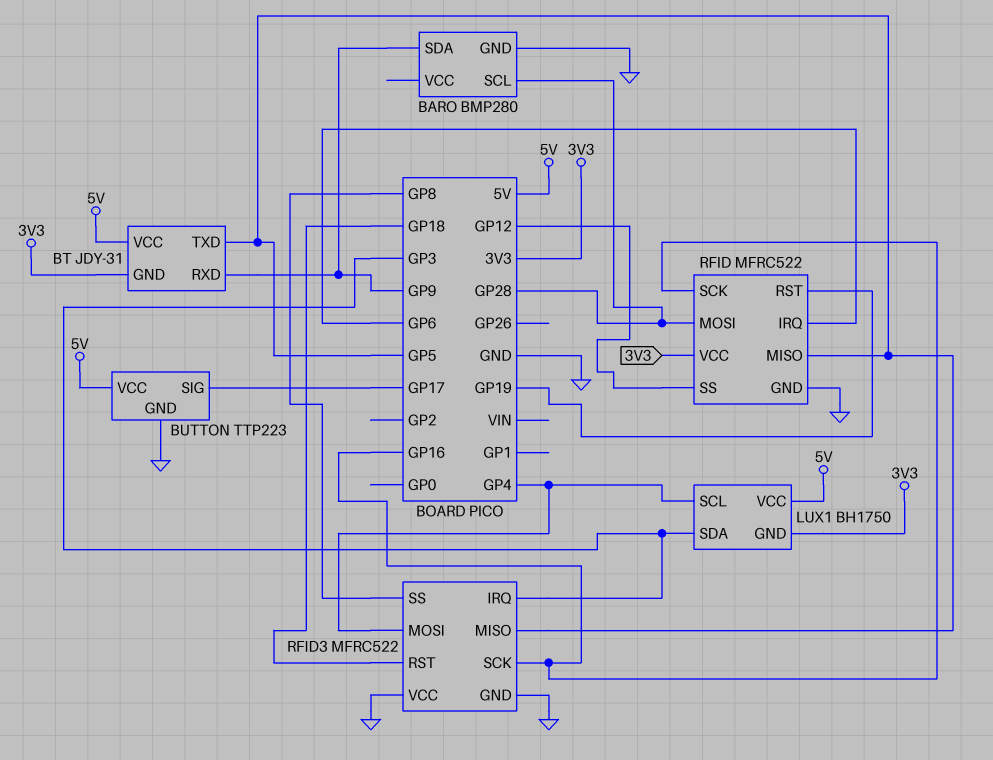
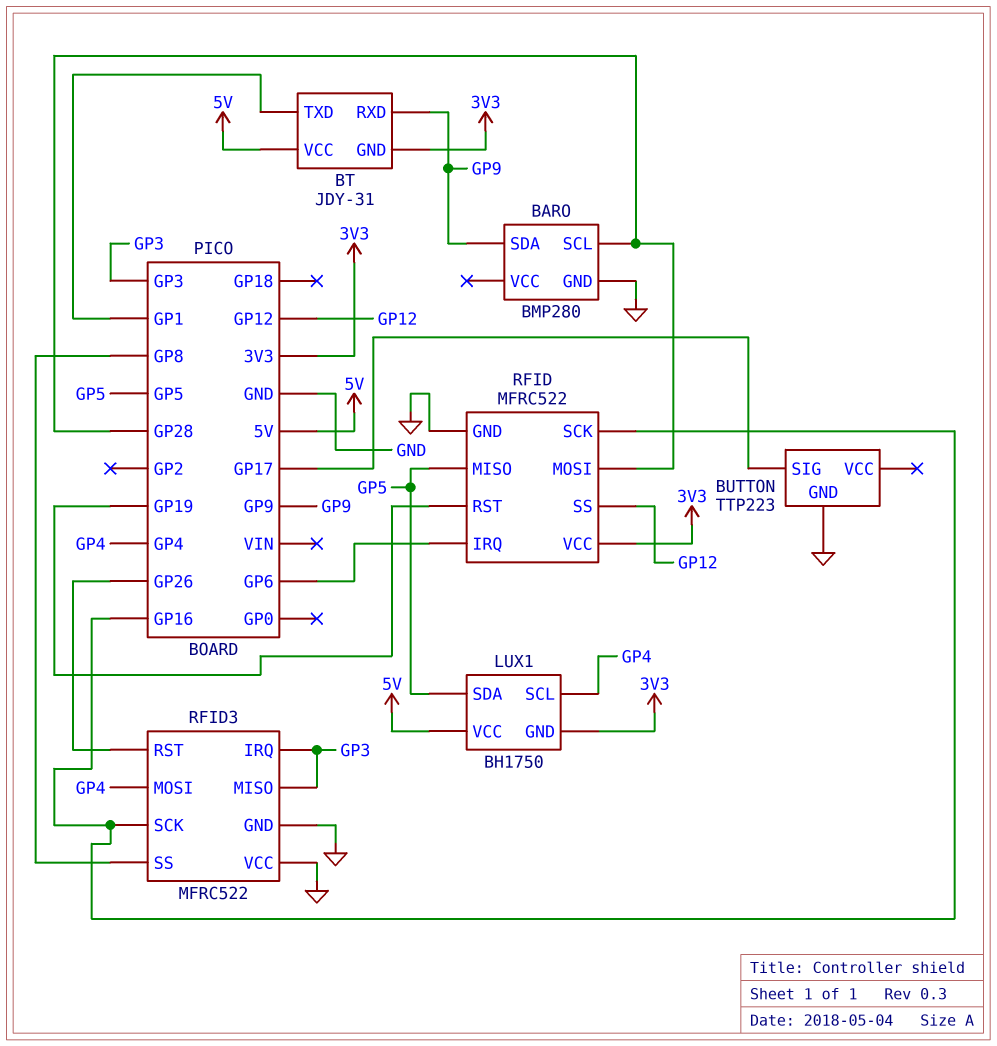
BT pin TXD: GP5 -> GP1
BUTTON pin VCC: 5V -> none
LUX1 pin SDA: GP3 -> GP5
RFID3 pin MISO: GP5 -> GP3
RFID3 pin RST: GP18 -> GP26

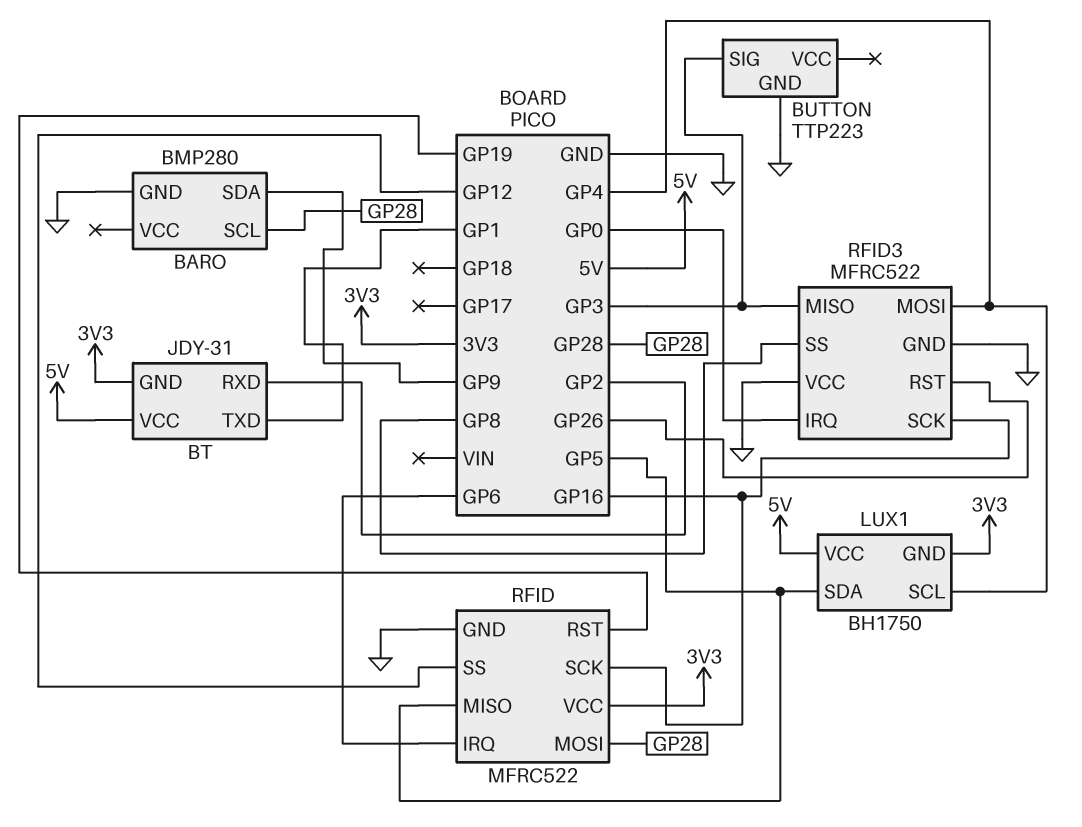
BT pin RXD: GP9 -> GP2
BUTTON pin SIG: GP17 -> GP3
RFID3 pin IRQ: GP3 -> GP0

